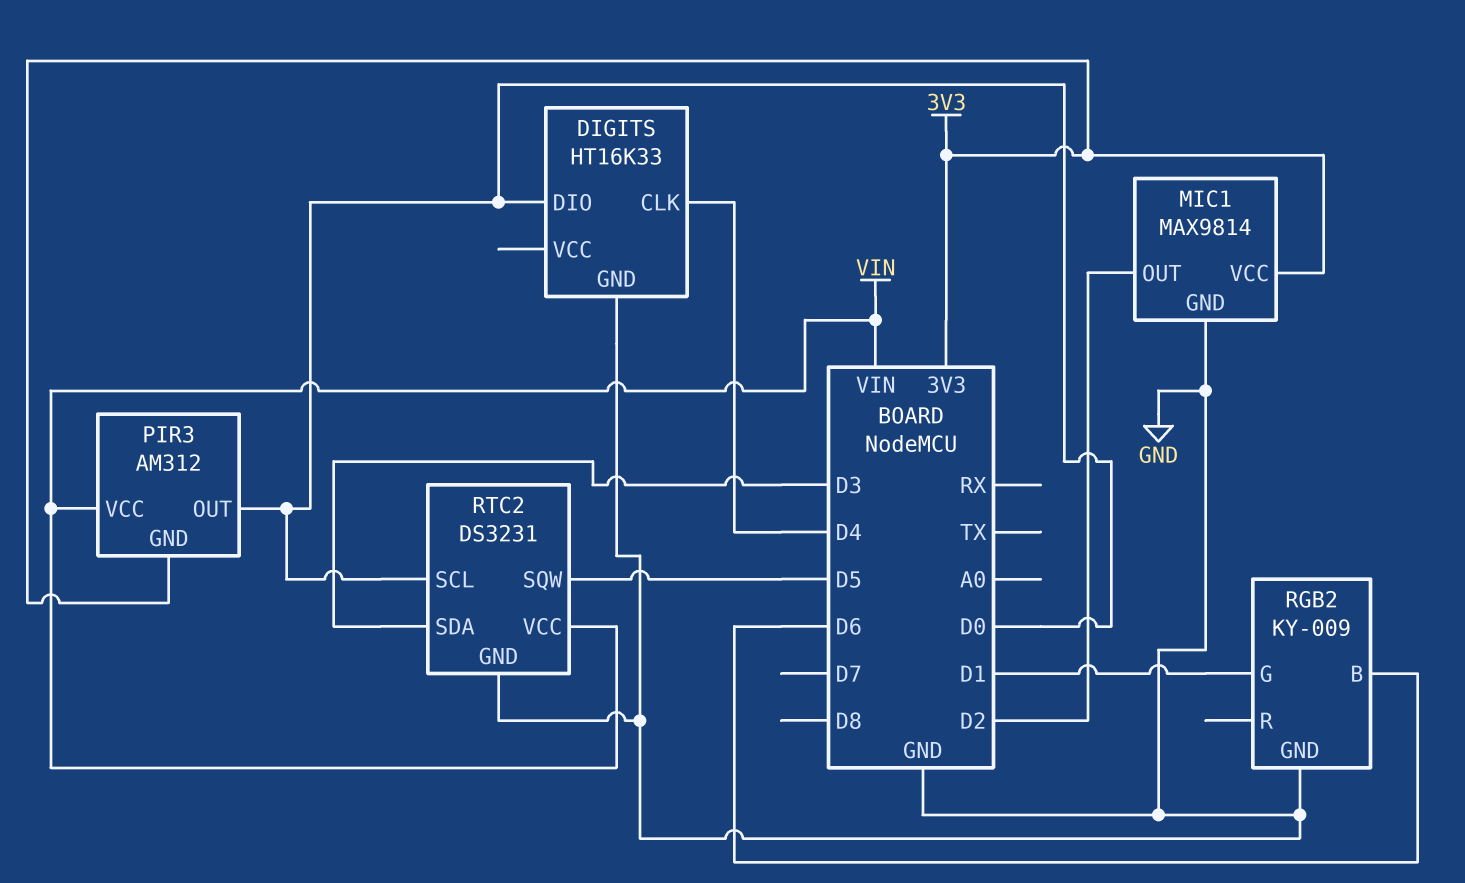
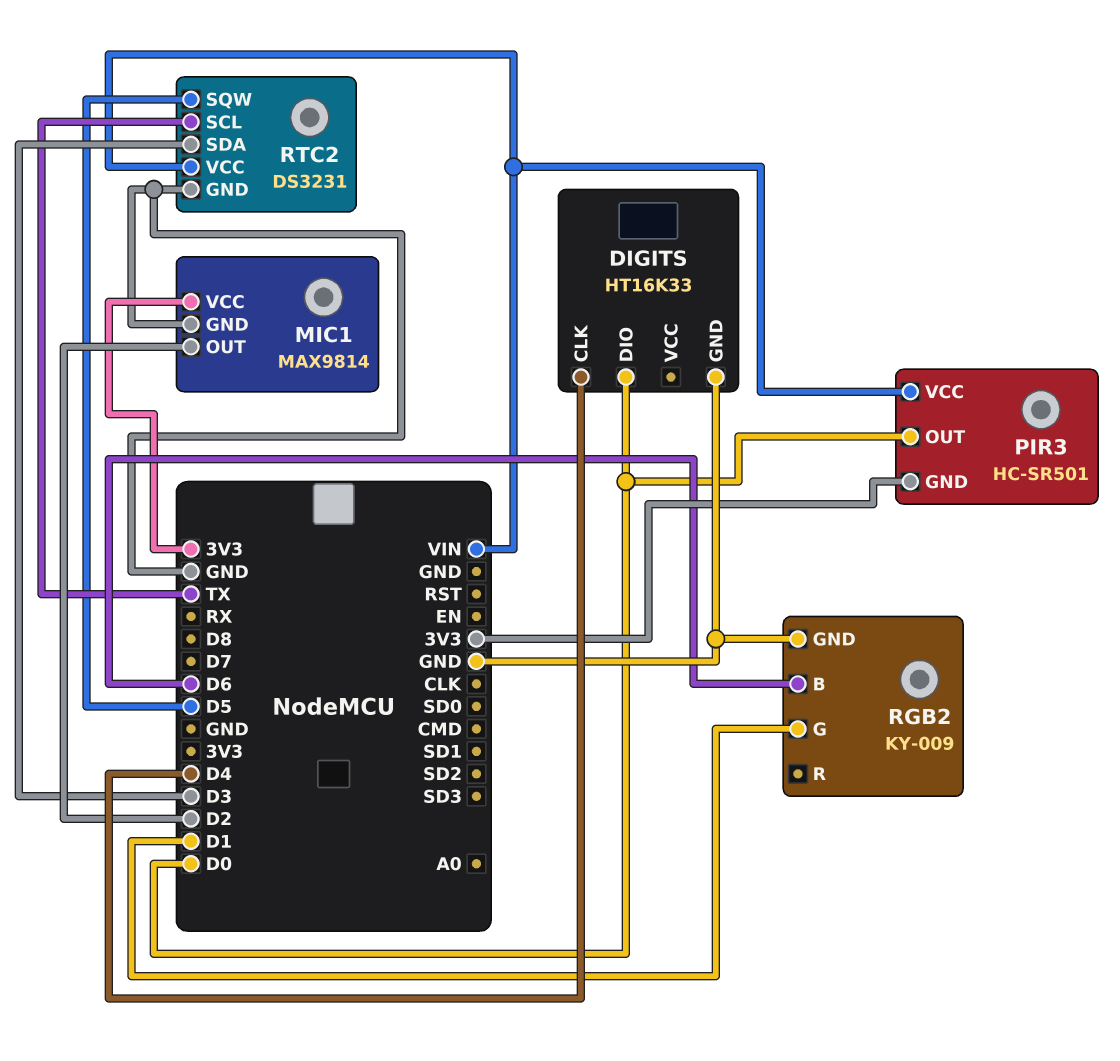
PIR3: AM312 -> HC-SR501
RTC2 pin SCL: D0 -> TX

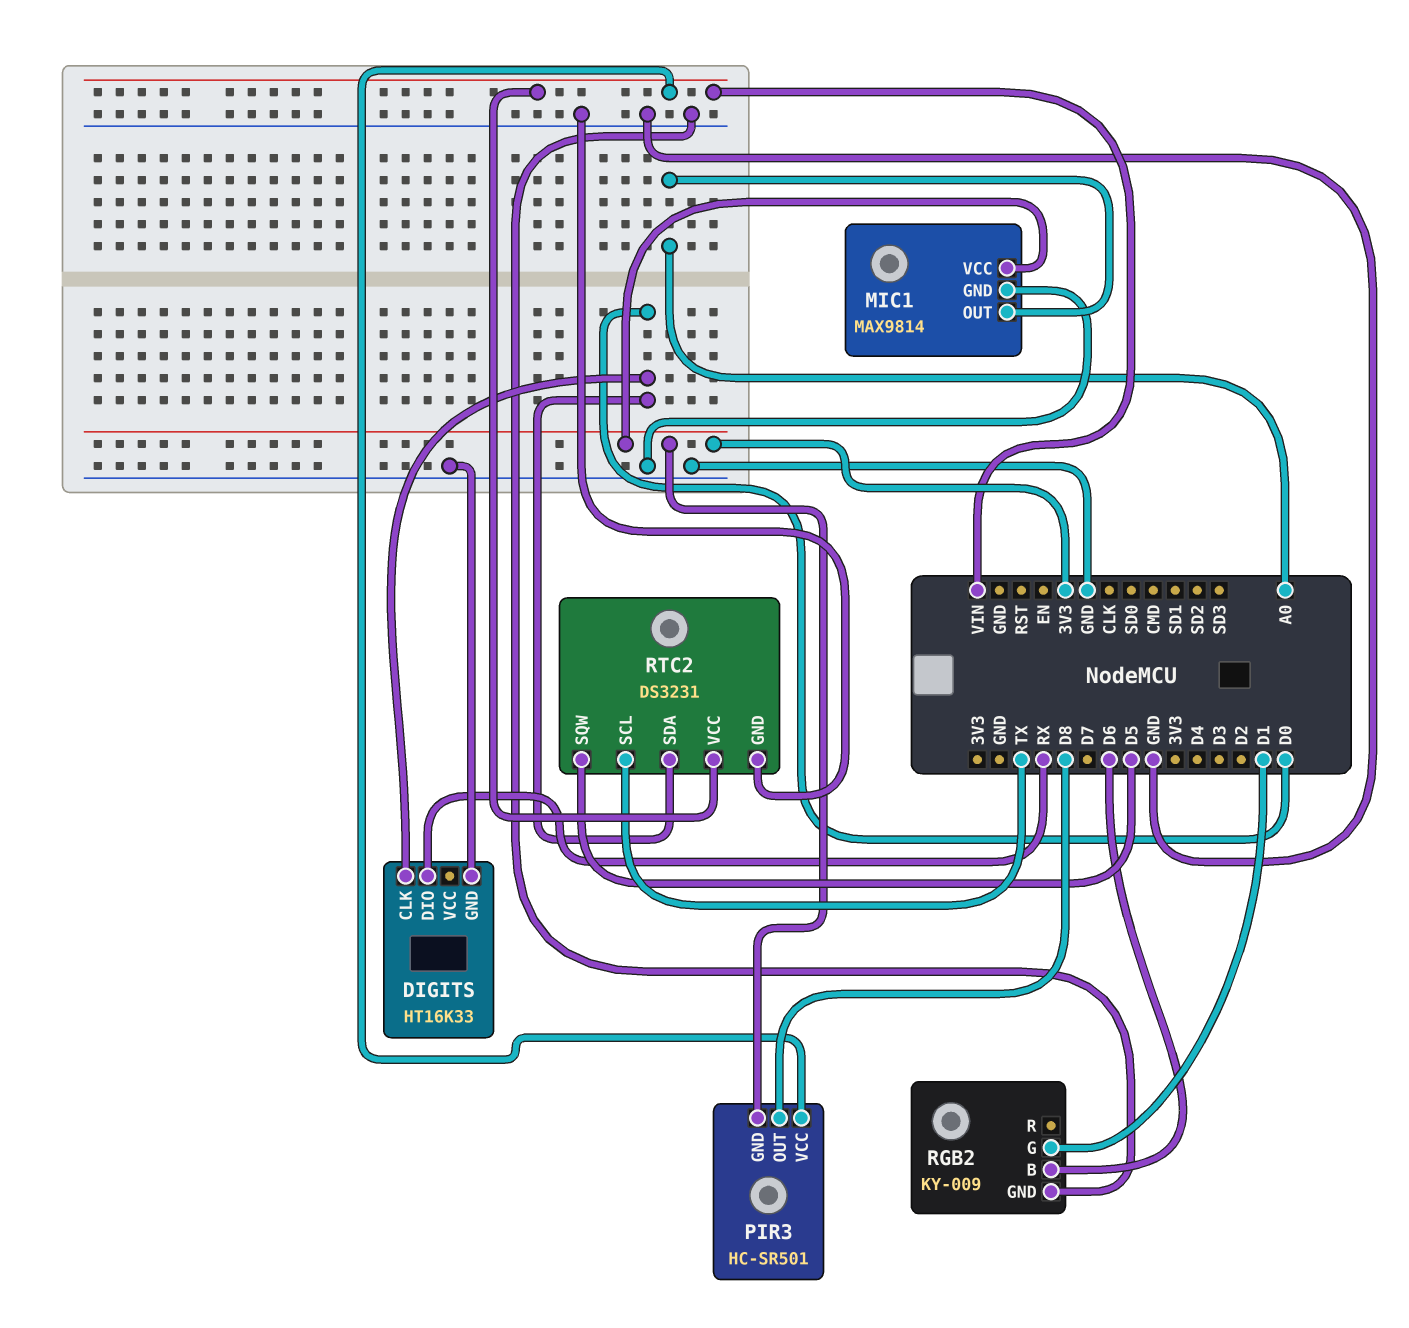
DIGITS pin CLK: D4 -> D0
DIGITS pin DIO: D0 -> RX
MIC1 pin OUT: D2 -> A0
PIR3 pin OUT: D0 -> D8
RTC2 pin SDA: D3 -> D0

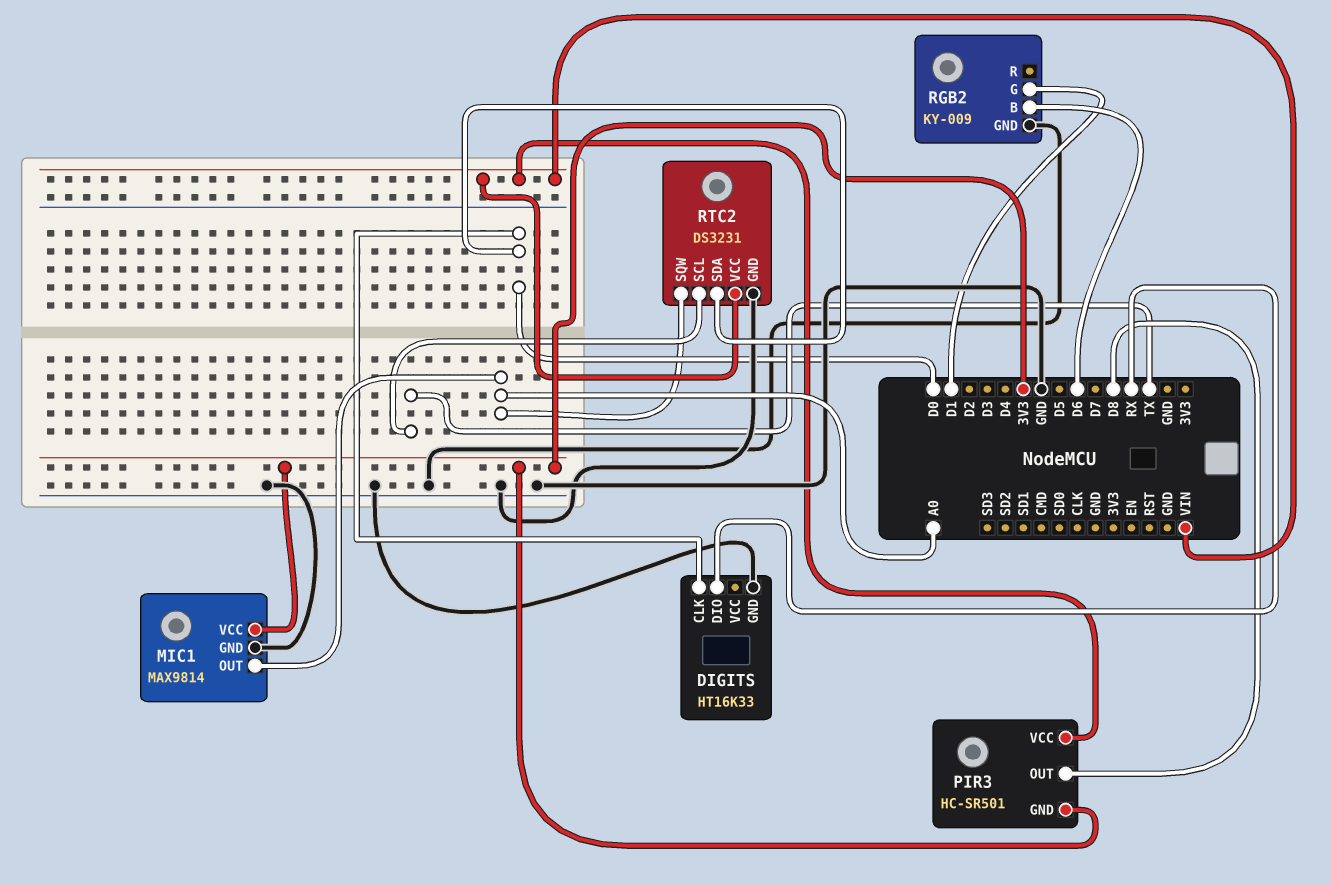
RTC2 pin SQW: D5 -> A0

